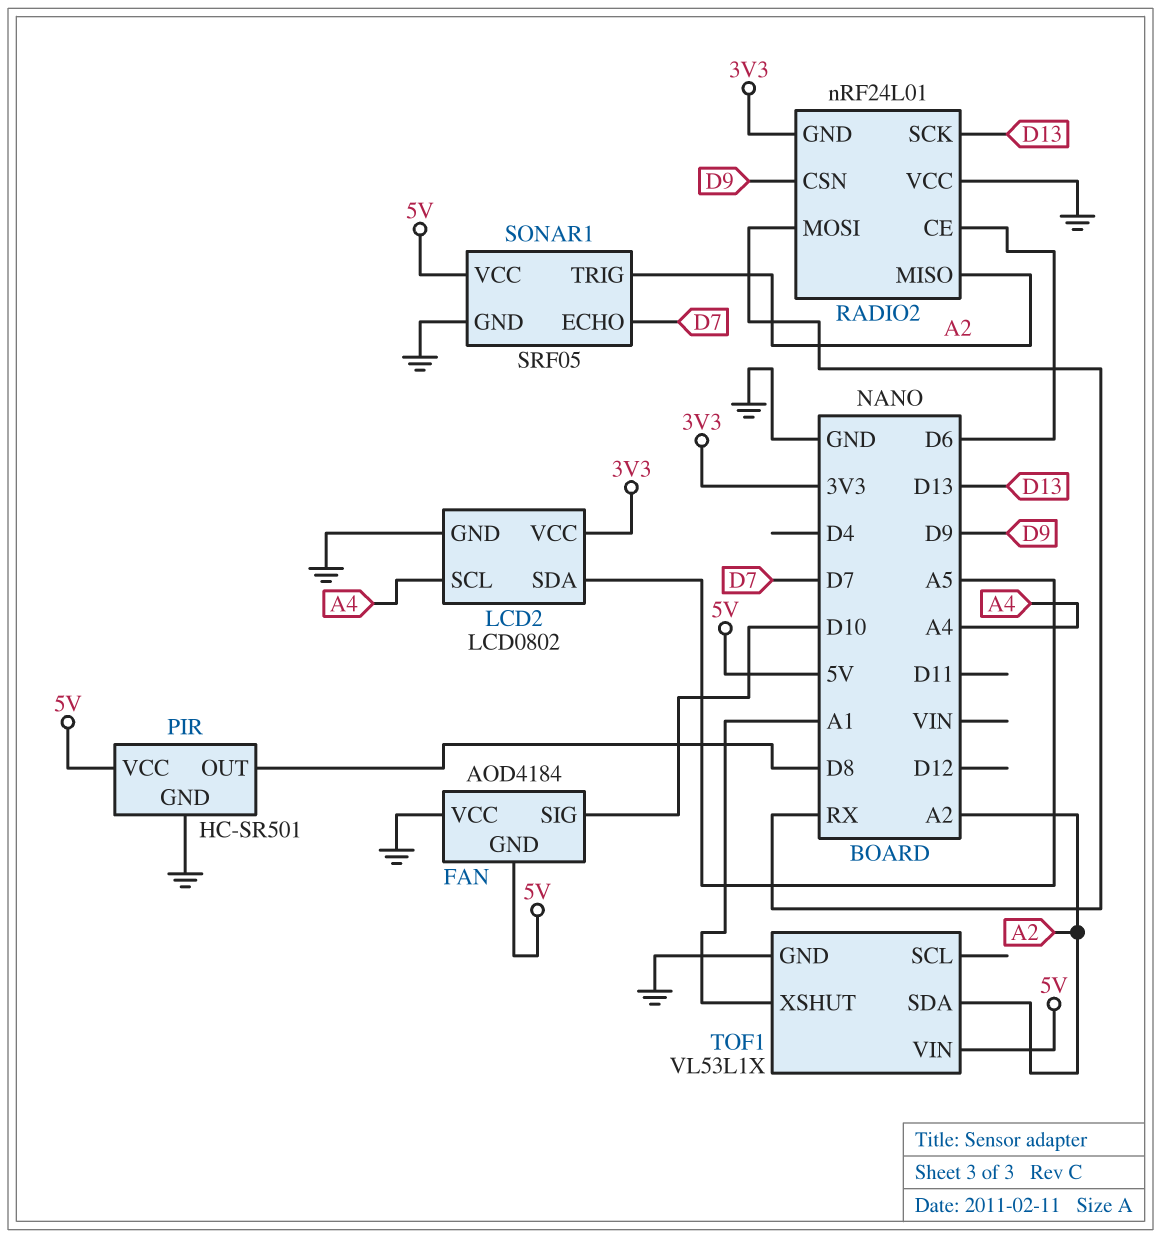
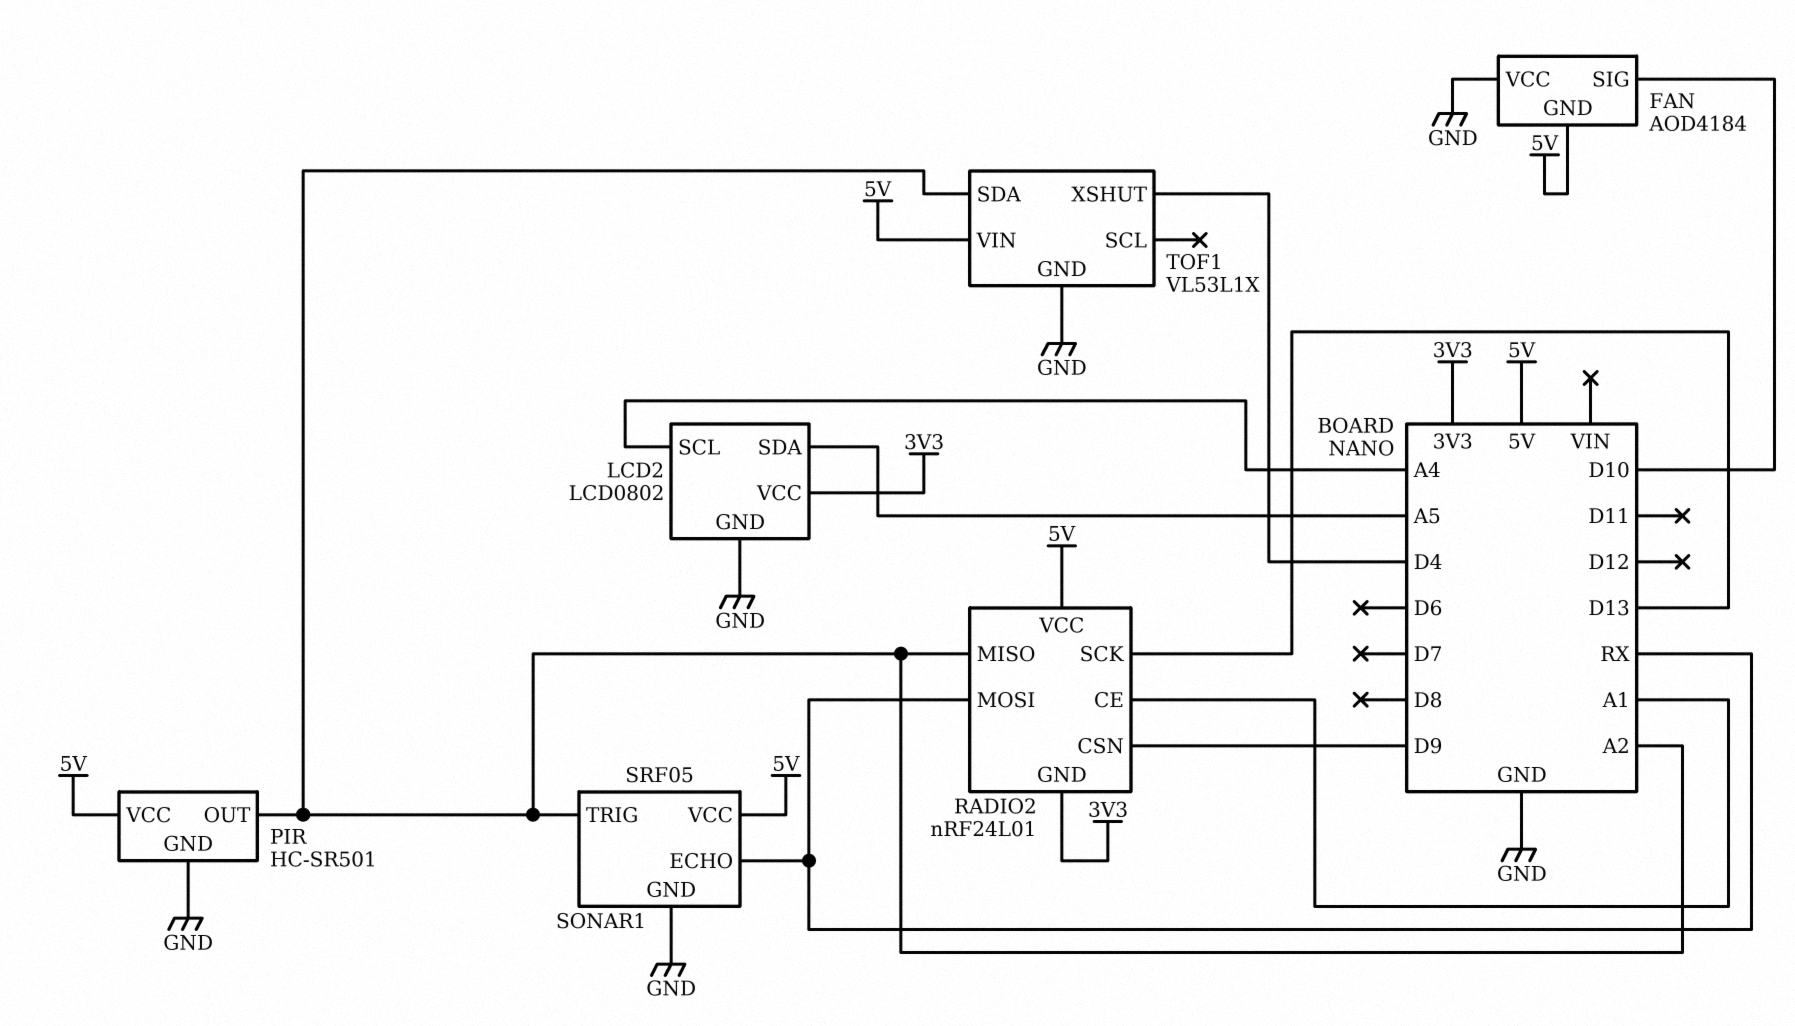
PIR pin OUT: D8 -> A2
RADIO2 pin CE: D6 -> A1
RADIO2 pin VCC: GND -> 5V
SONAR1 pin ECHO: D7 -> RX
TOF1 pin XSHUT: A1 -> D4

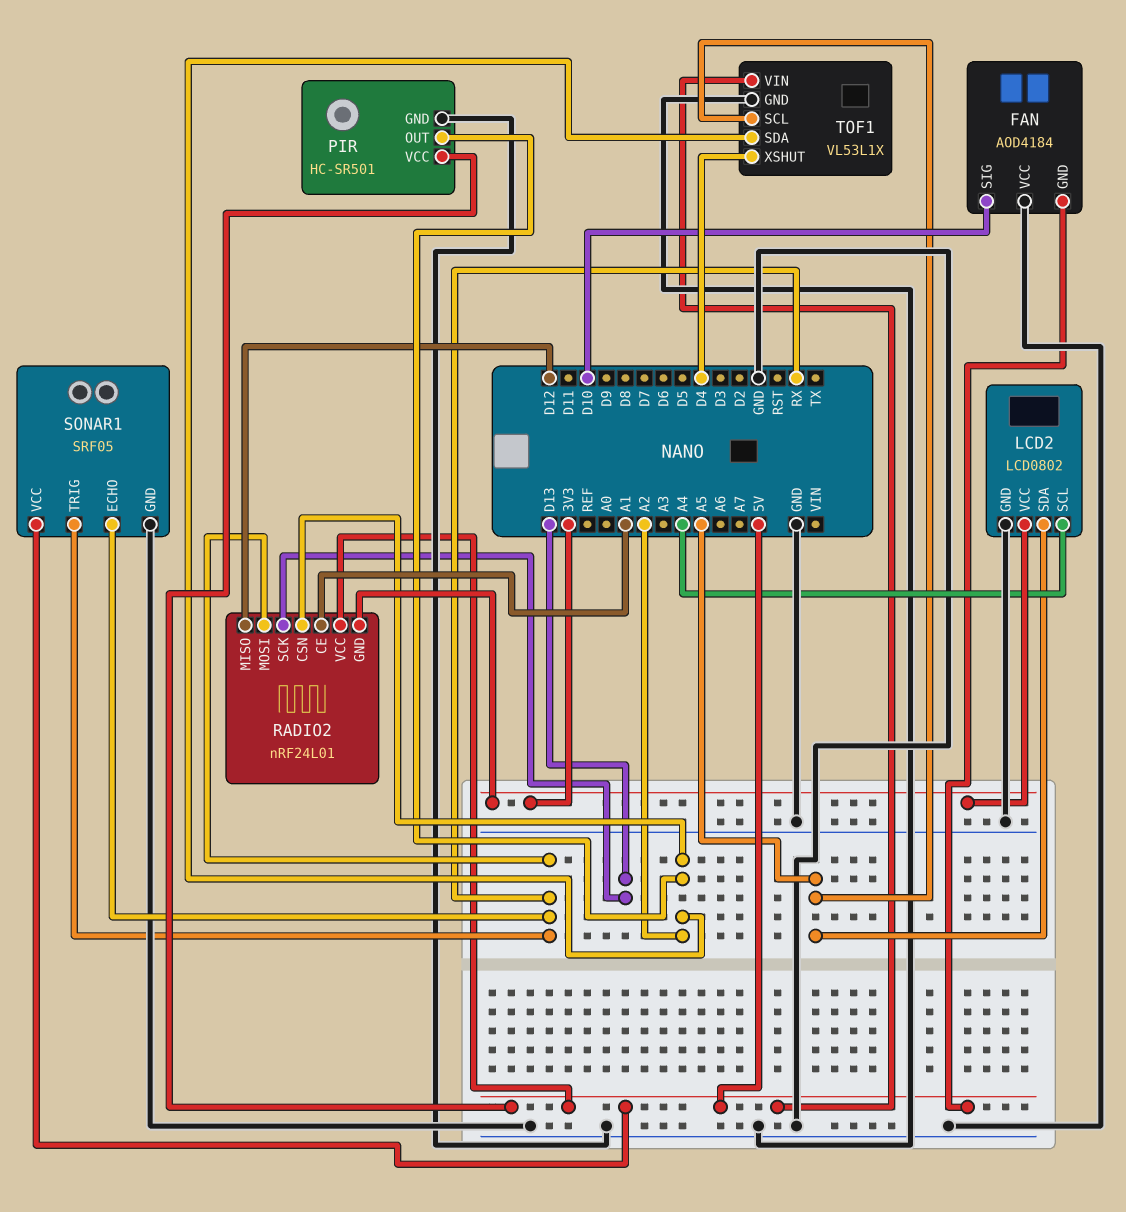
RADIO2 pin CSN: D9 -> A2
RADIO2 pin MISO: A2 -> D12
SONAR1 pin TRIG: A2 -> RX
TOF1 pin SCL: none -> A5

